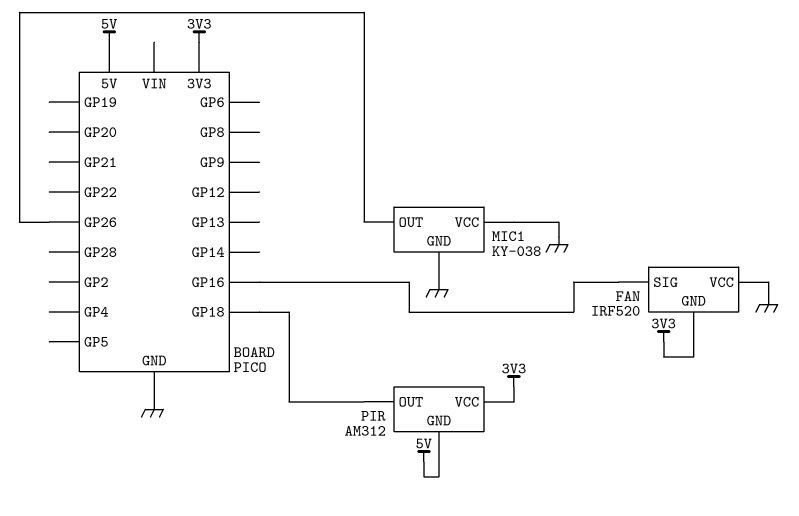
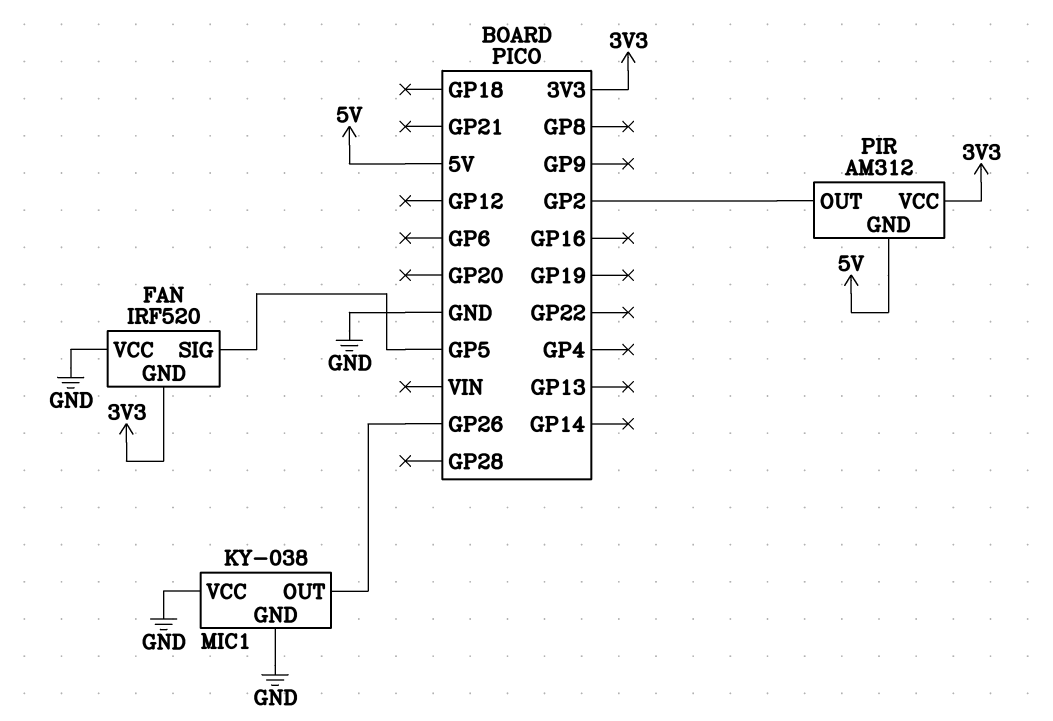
FAN pin SIG: GP16 -> GP5
PIR pin OUT: GP18 -> GP2

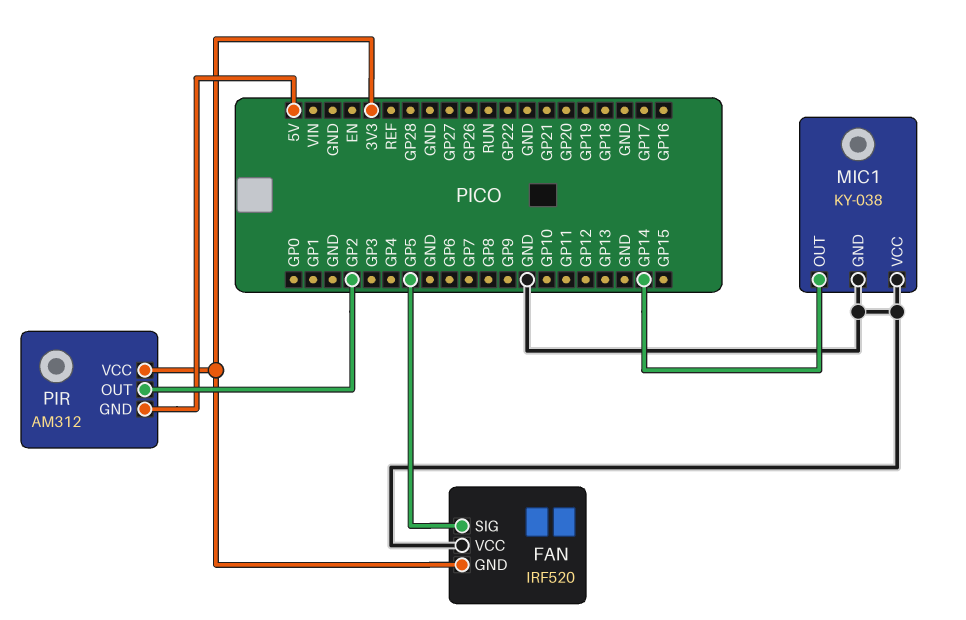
MIC1 pin OUT: GP26 -> GP14

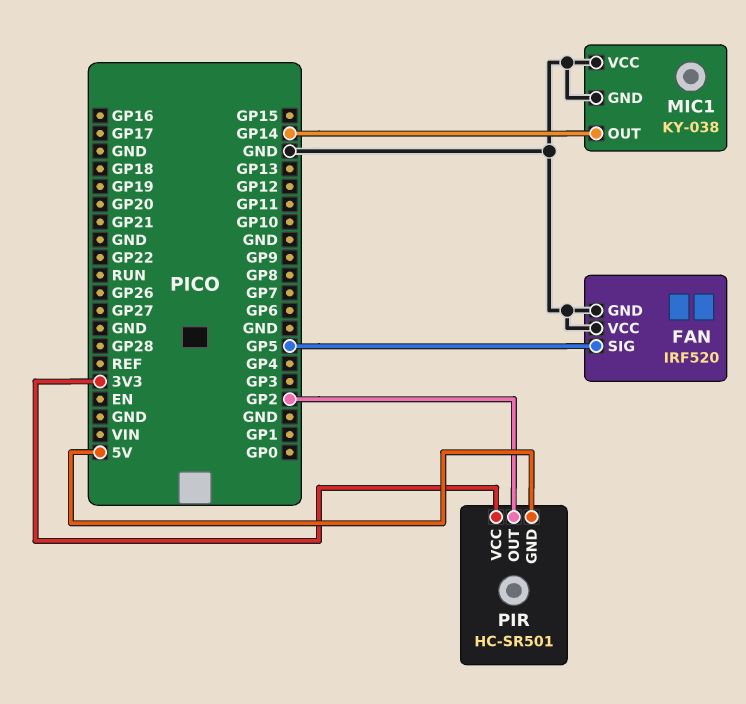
FAN pin GND: 3V3 -> GND
PIR: AM312 -> HC-SR501

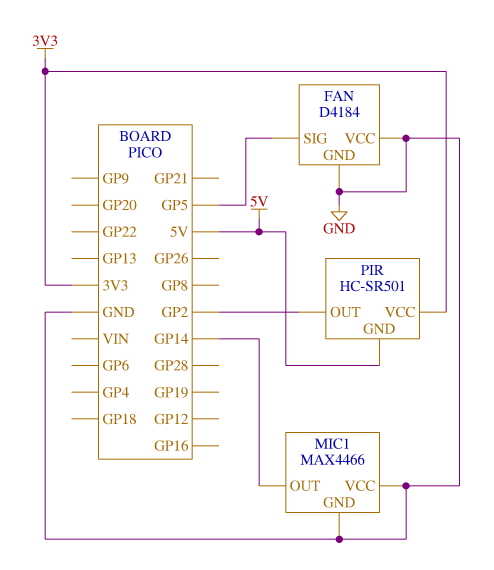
FAN: IRF520 -> D4184
MIC1: KY-038 -> MAX4466

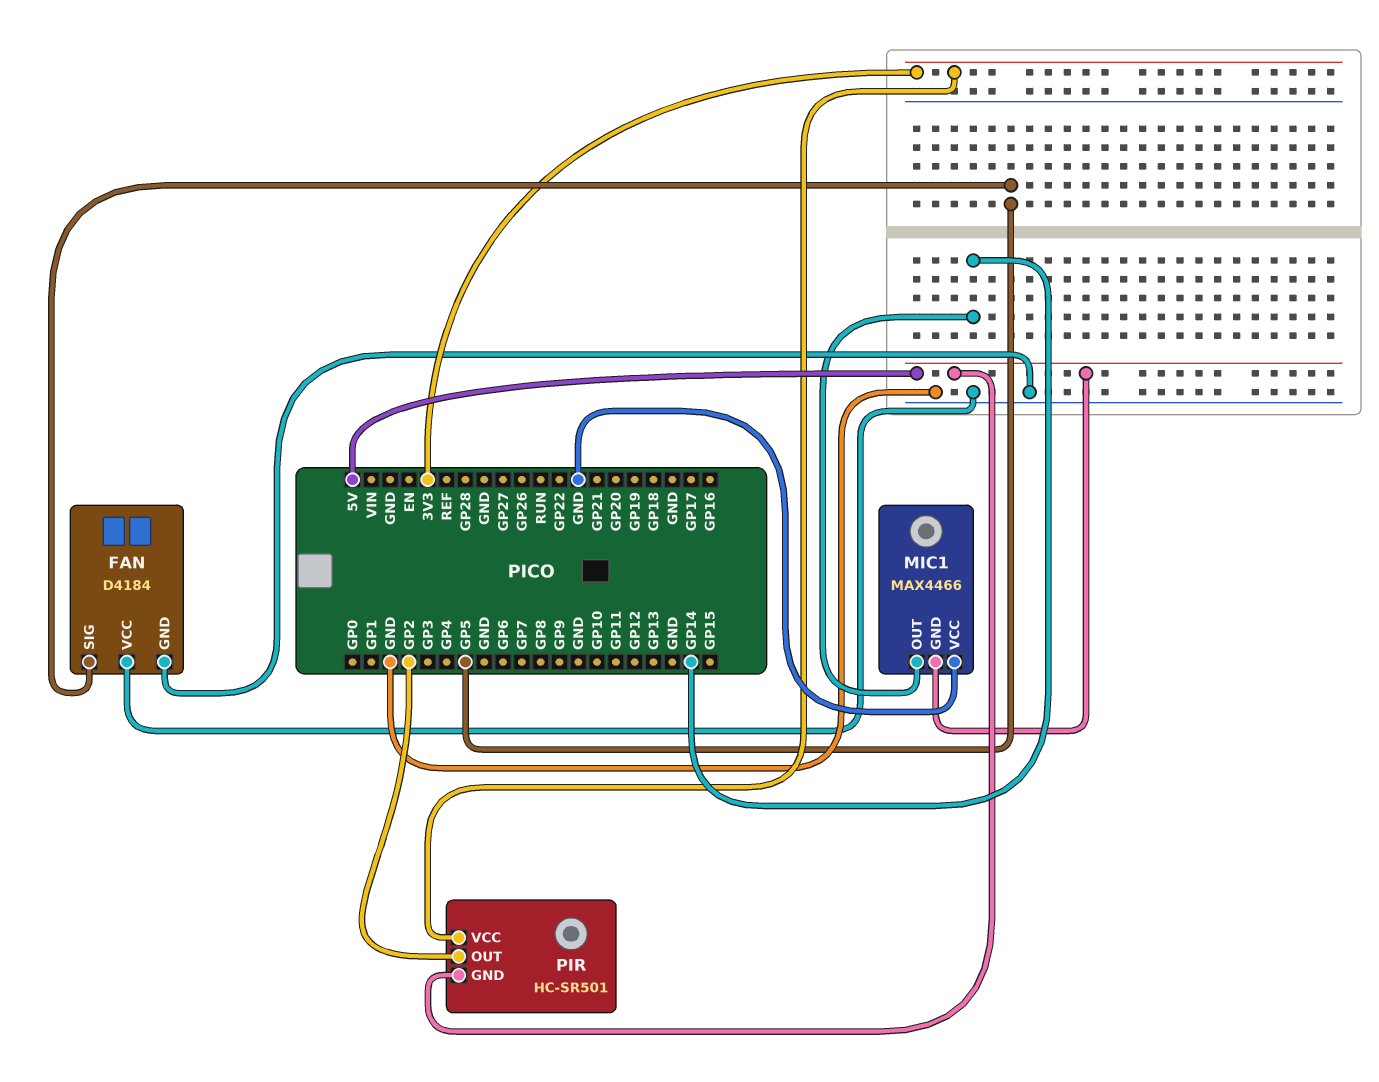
MIC1 pin GND: GND -> 5V

